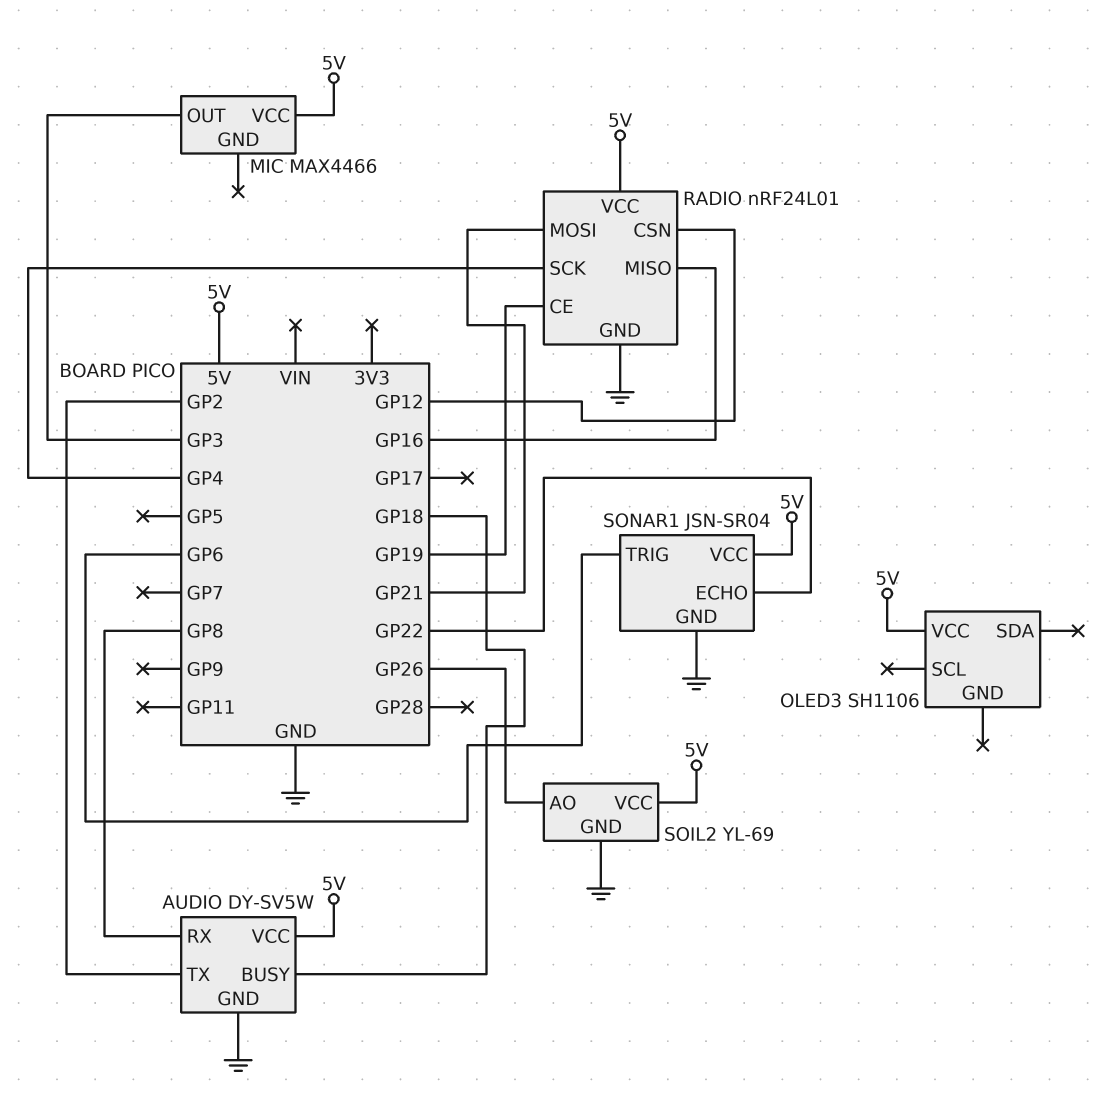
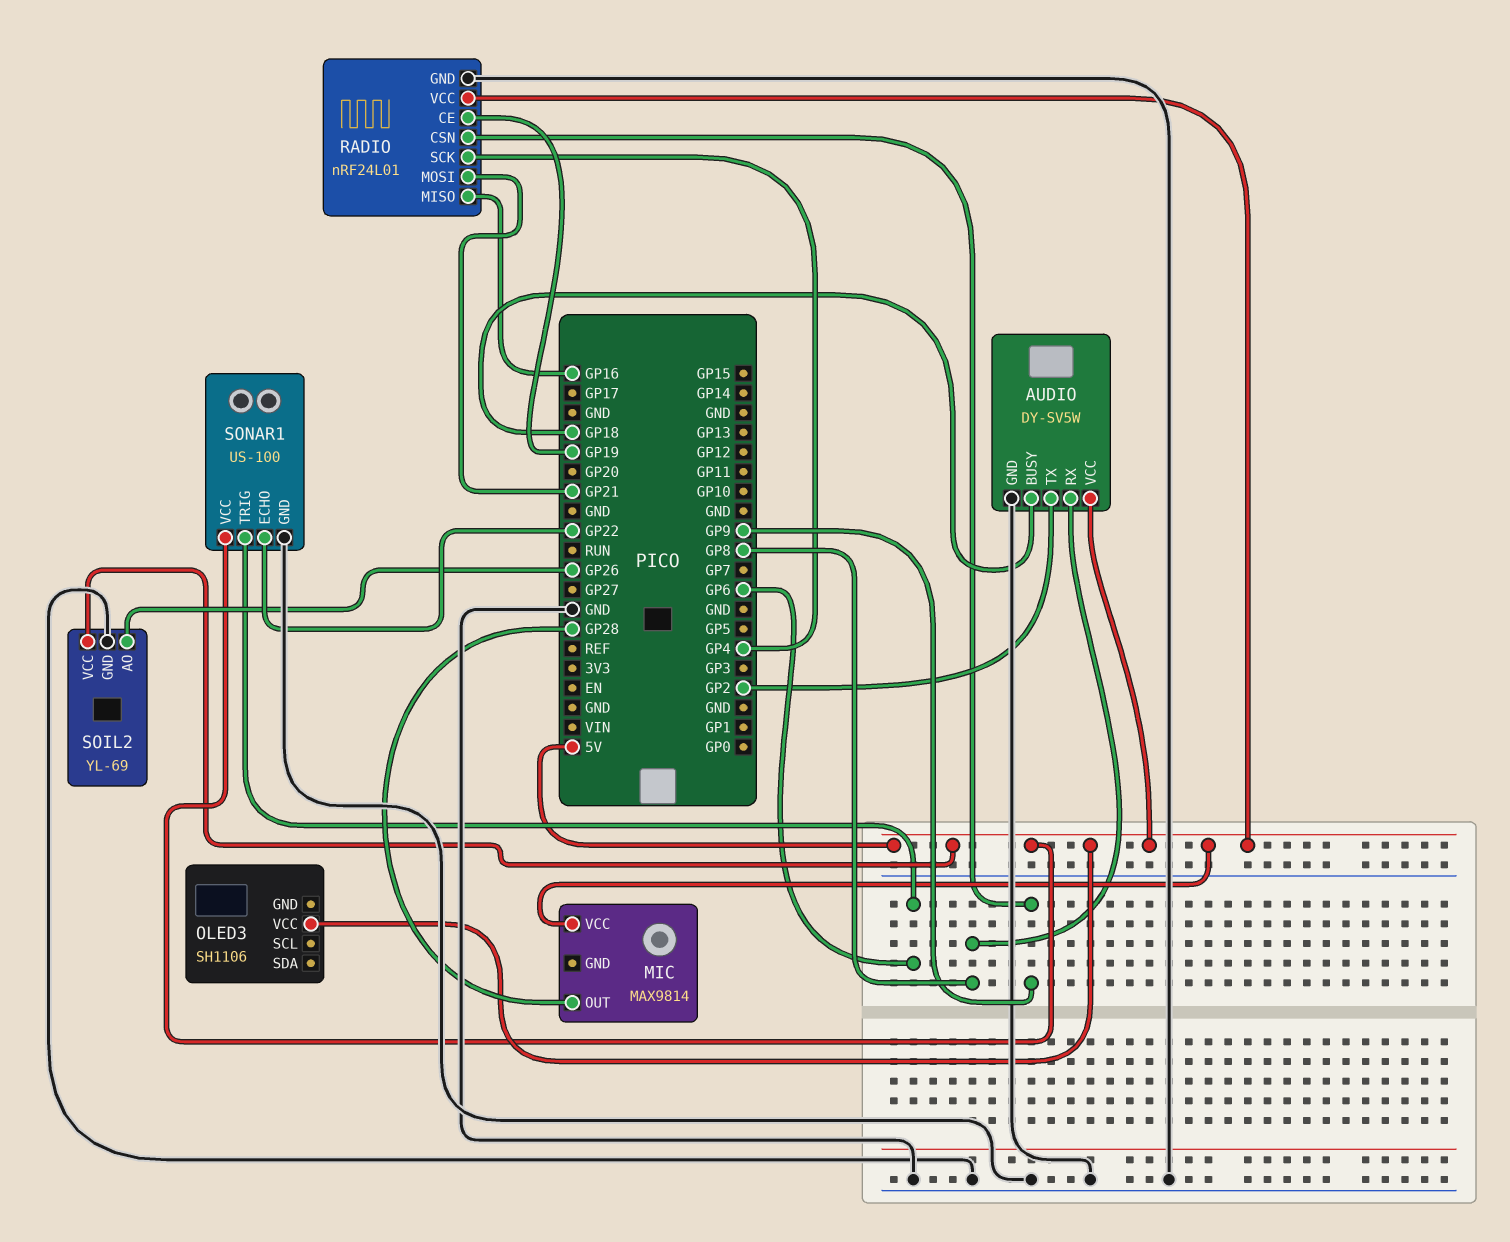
MIC: MAX4466 -> MAX9814
MIC pin OUT: GP3 -> GP28
RADIO pin CSN: GP12 -> GP9
SONAR1: JSN-SR04 -> US-100

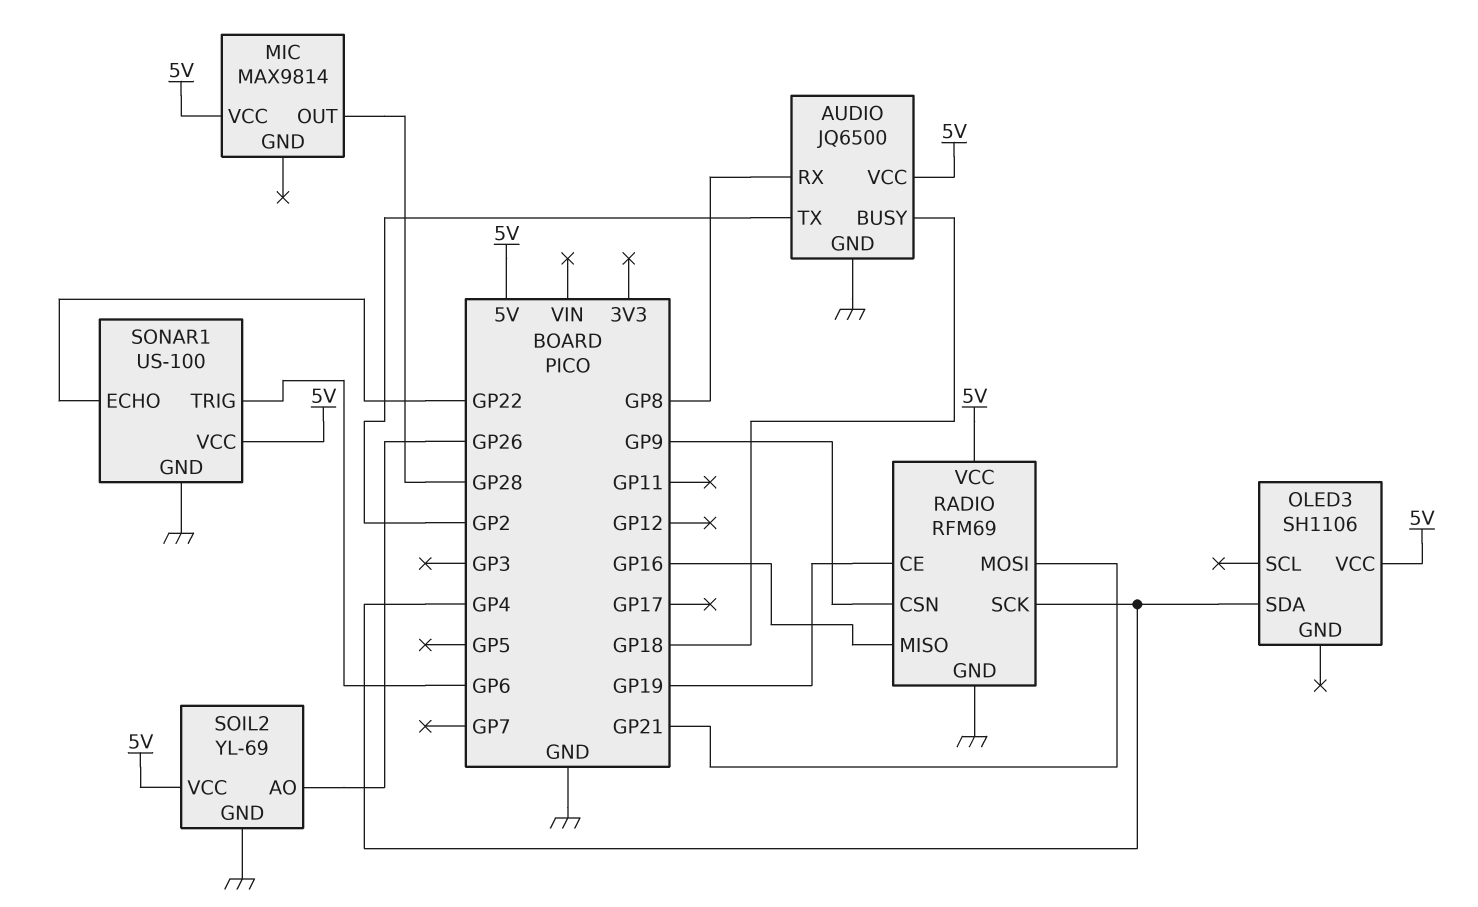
AUDIO: DY-SV5W -> JQ6500
OLED3 pin SDA: none -> GP4
RADIO: nRF24L01 -> RFM69

